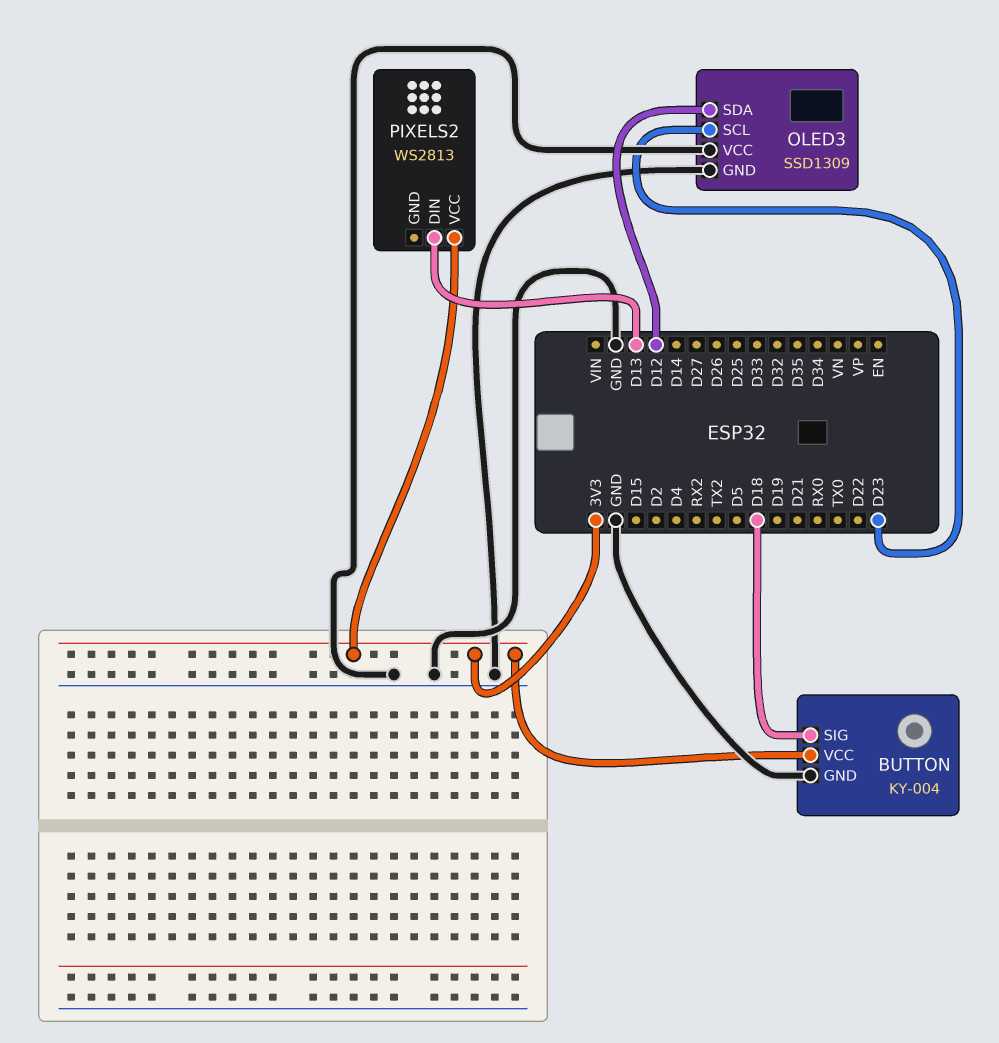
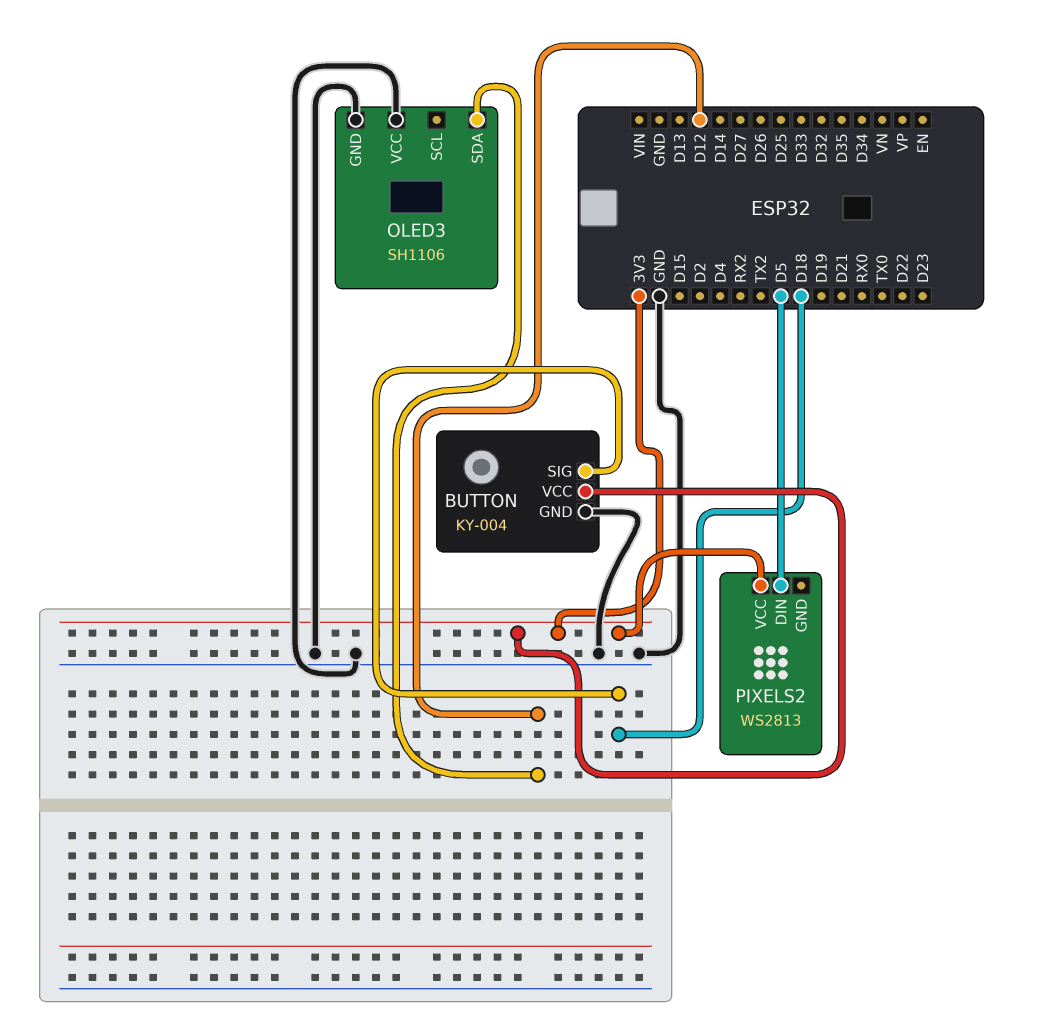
OLED3: SSD1309 -> SH1106
OLED3 pin SCL: D23 -> none
PIXELS2 pin DIN: D13 -> D5

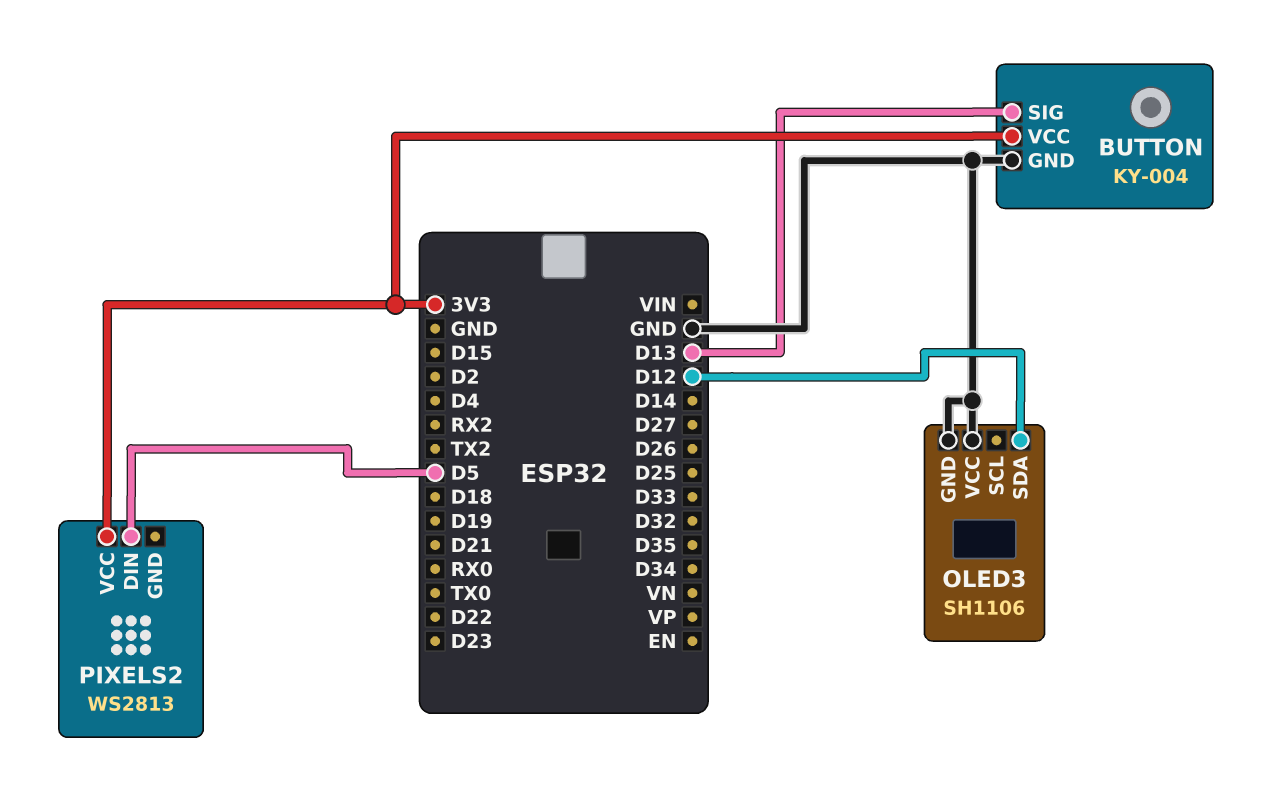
BUTTON pin SIG: D18 -> D13

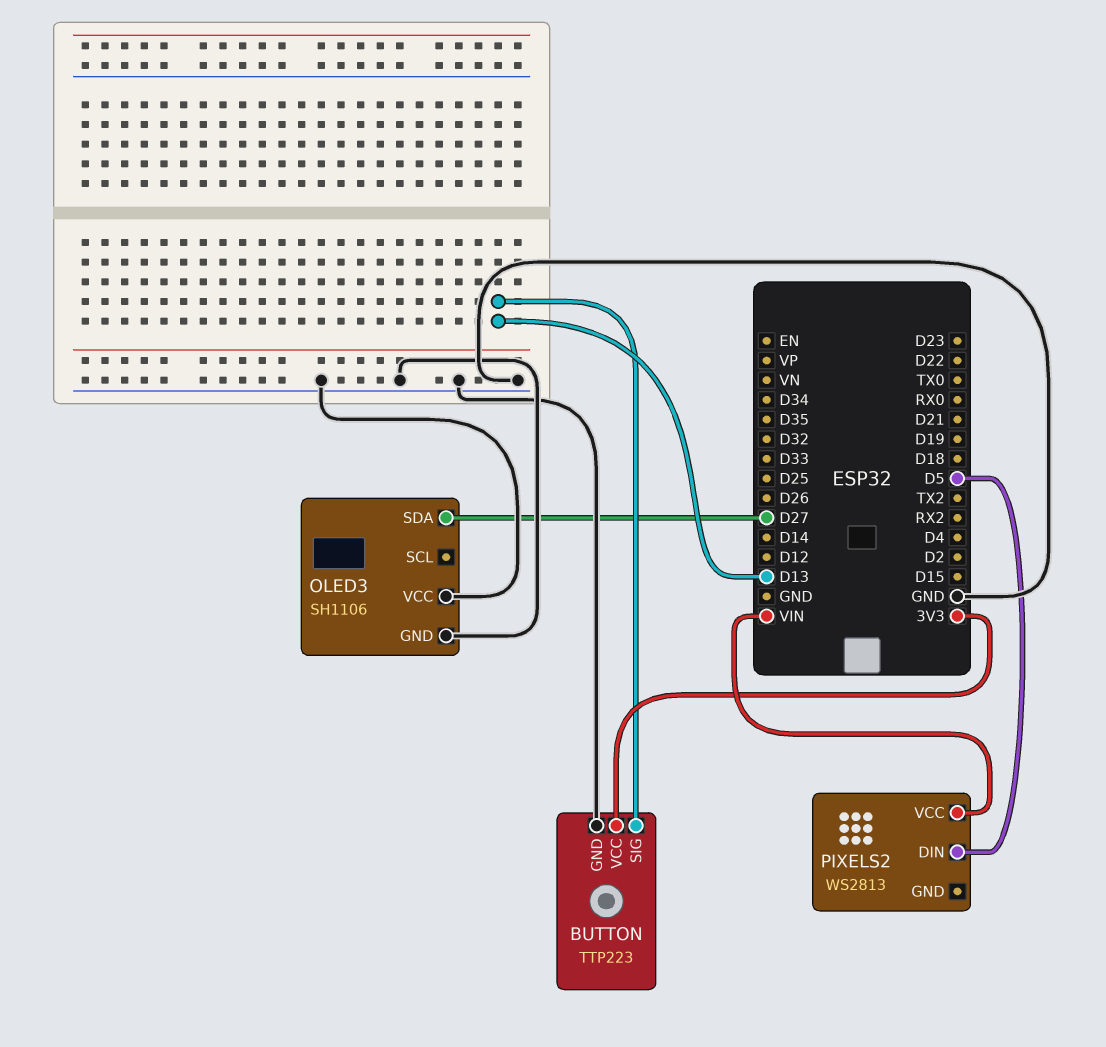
BUTTON: KY-004 -> TTP223
OLED3 pin SDA: D12 -> D27
PIXELS2 pin VCC: 3V3 -> VIN

